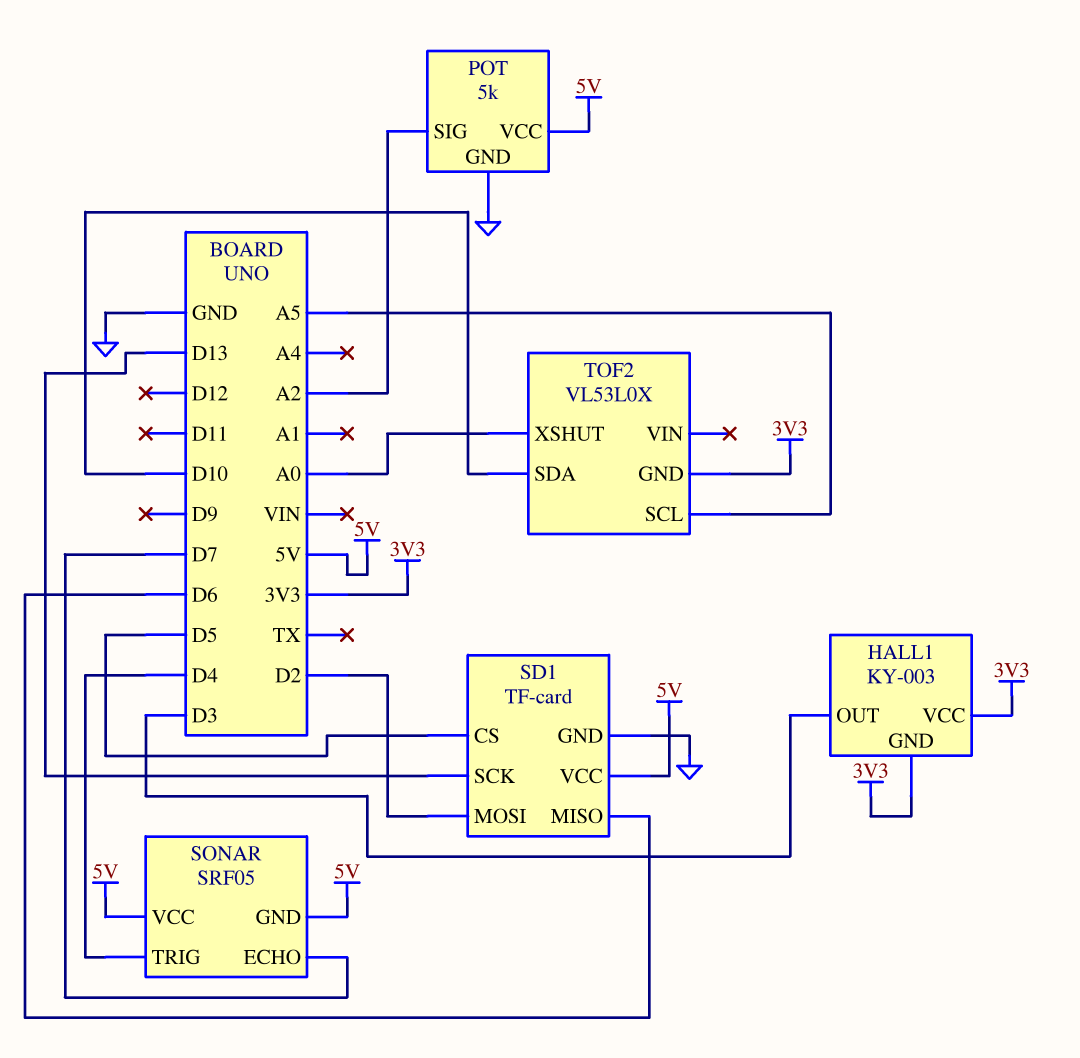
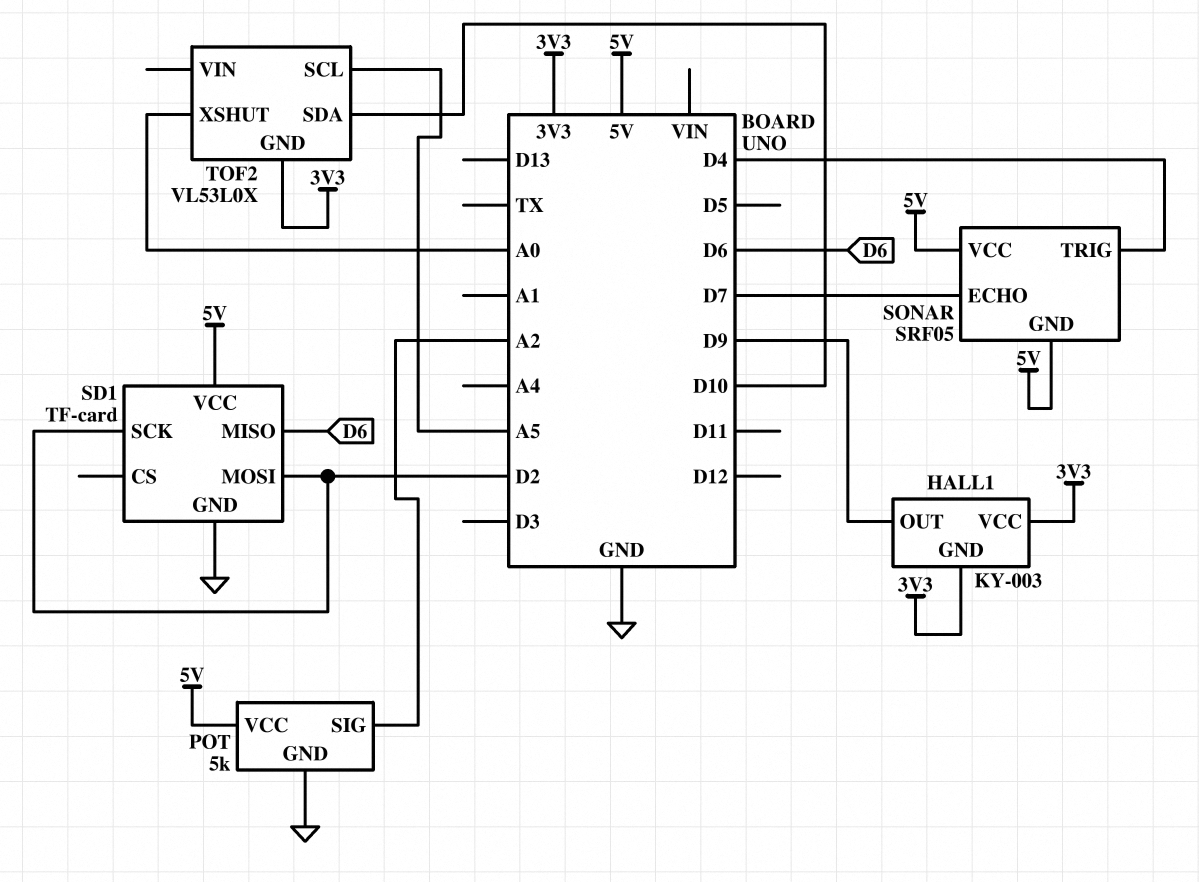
HALL1 pin OUT: D3 -> D9
SD1 pin CS: D5 -> none
SD1 pin SCK: D13 -> D2

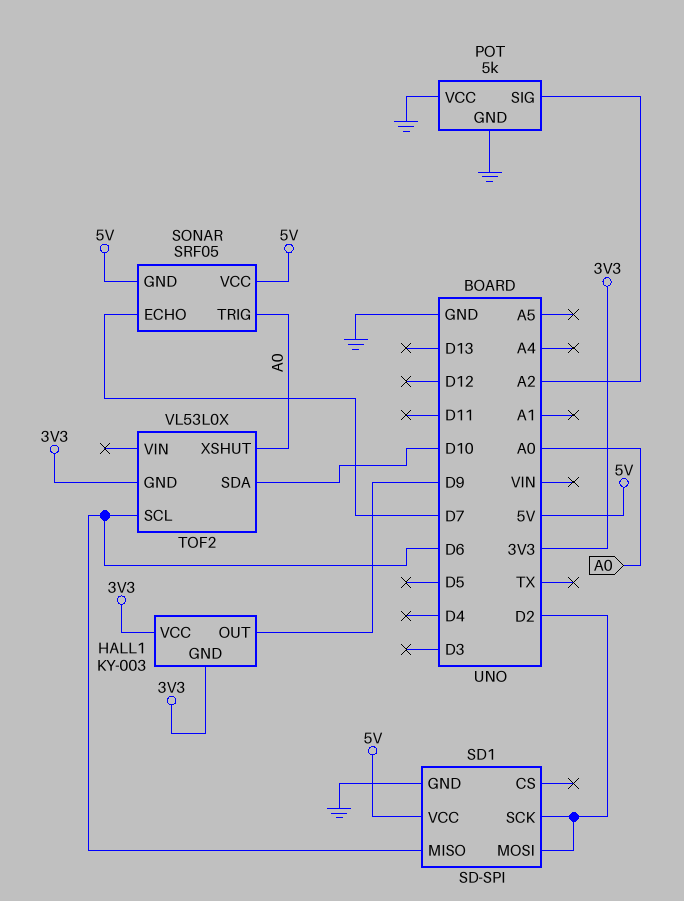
POT pin VCC: 5V -> GND
SD1: TF-card -> SD-SPI
SONAR pin TRIG: D4 -> A0
TOF2 pin SCL: A5 -> D6

